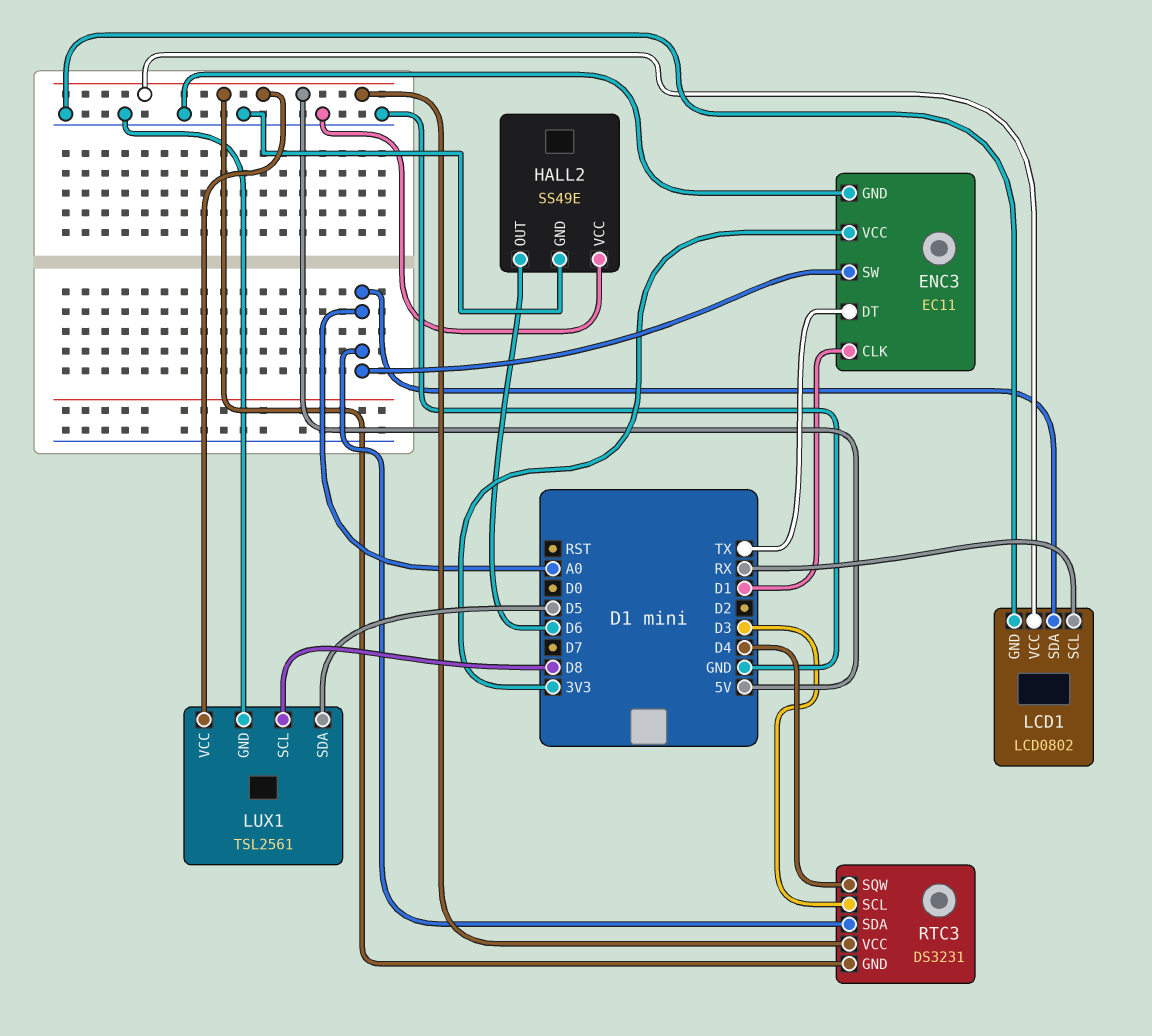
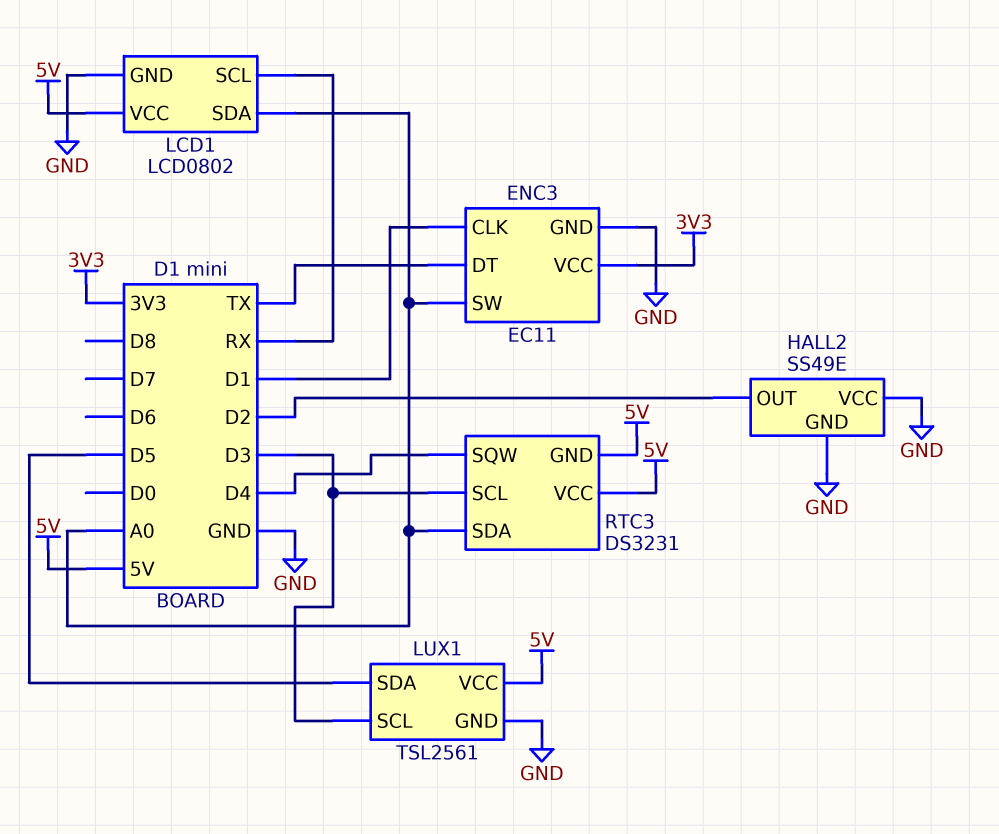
HALL2 pin OUT: D6 -> D2
LUX1 pin SCL: D8 -> D3

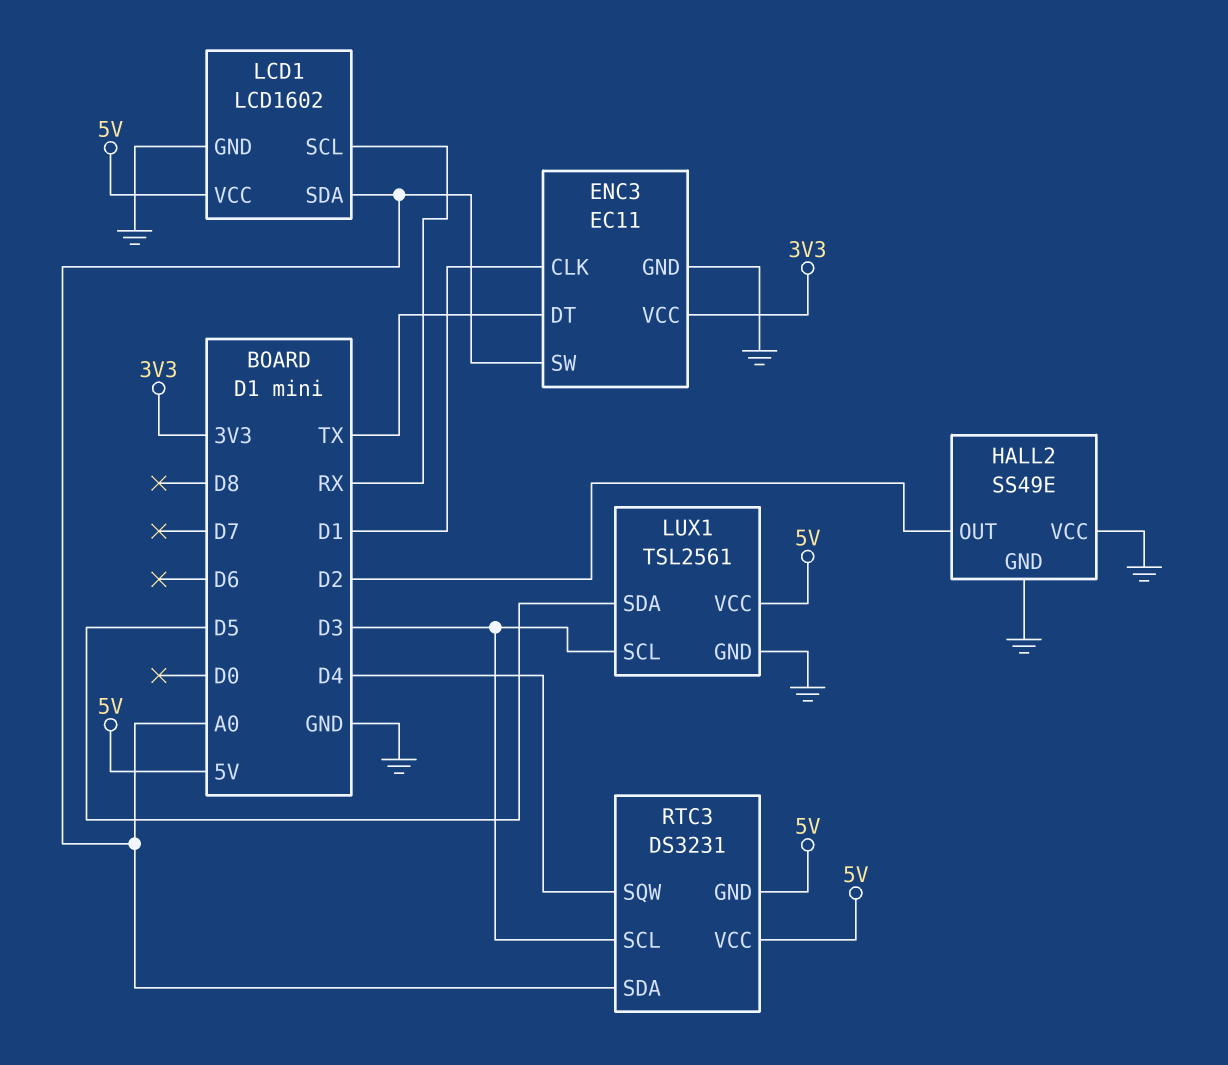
LCD1: LCD0802 -> LCD1602

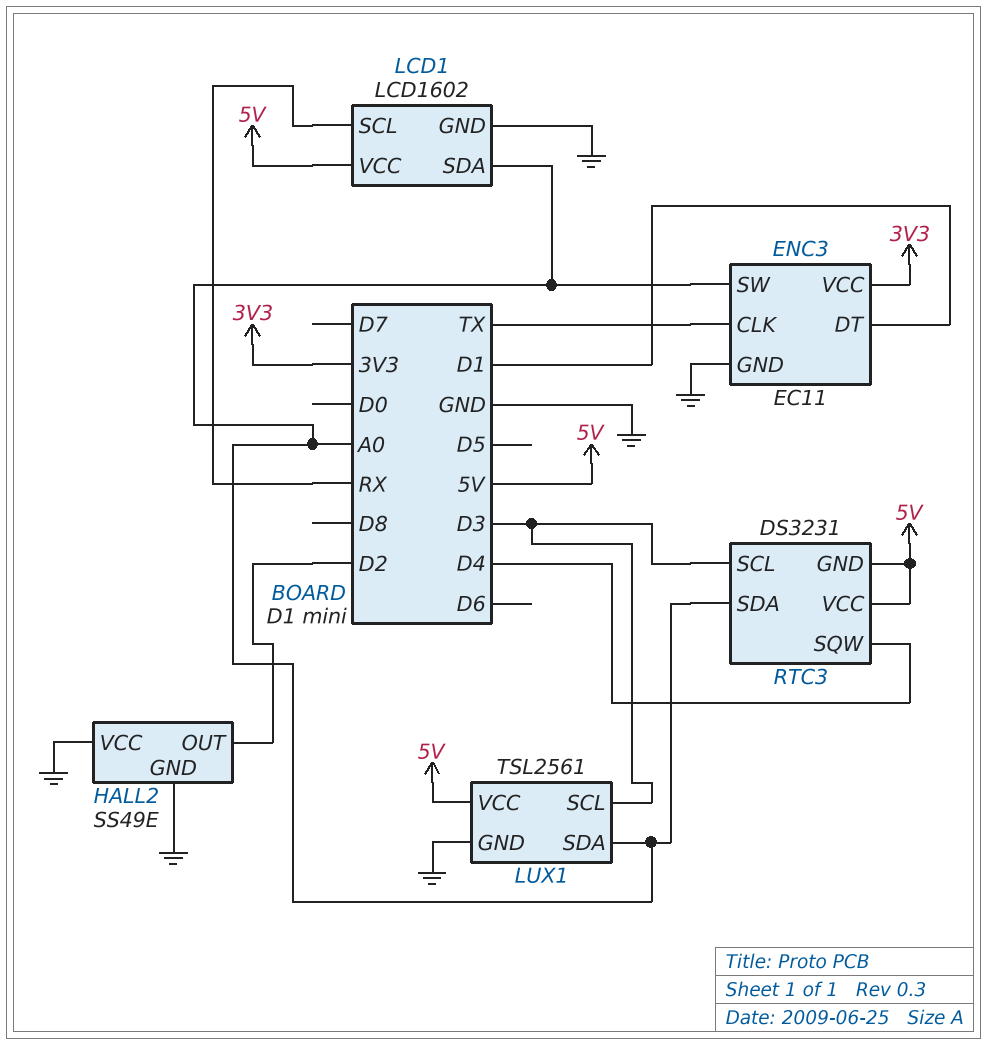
ENC3 pin CLK: D1 -> TX
ENC3 pin DT: TX -> D1
LUX1 pin SDA: D5 -> A0

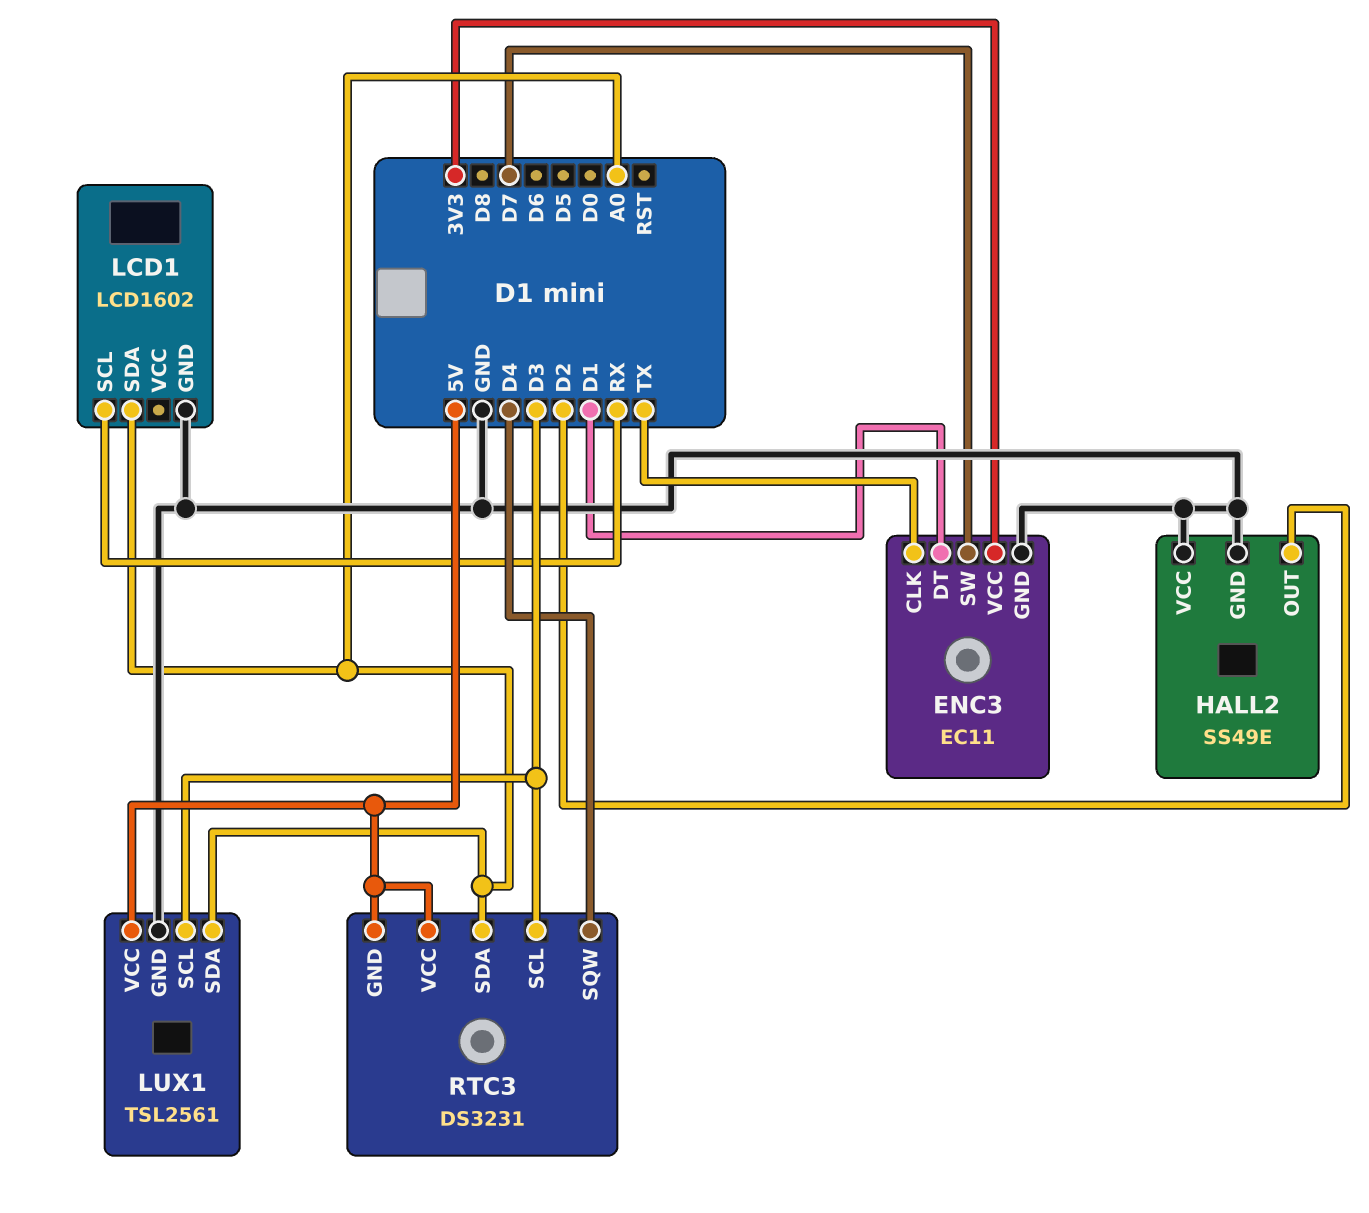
ENC3 pin SW: A0 -> D7
LCD1 pin VCC: 5V -> none

